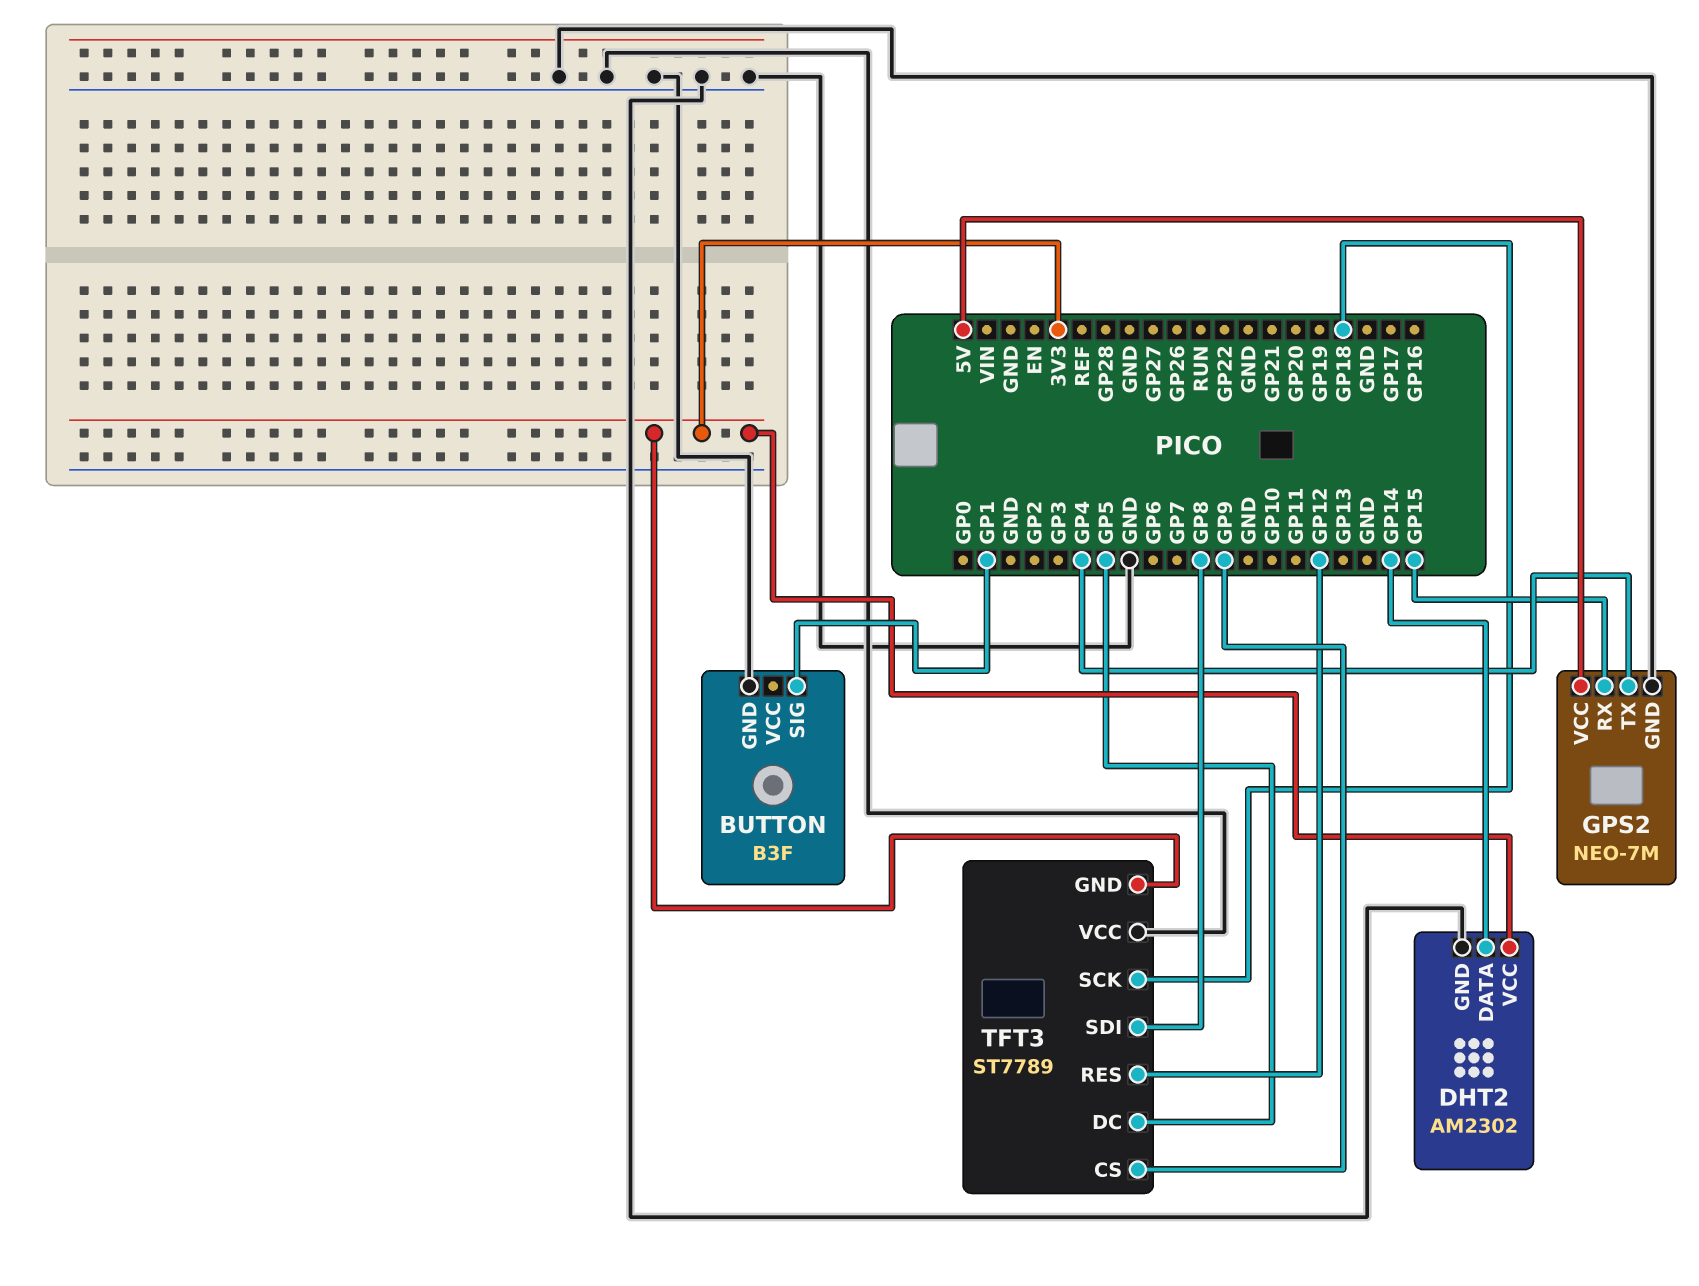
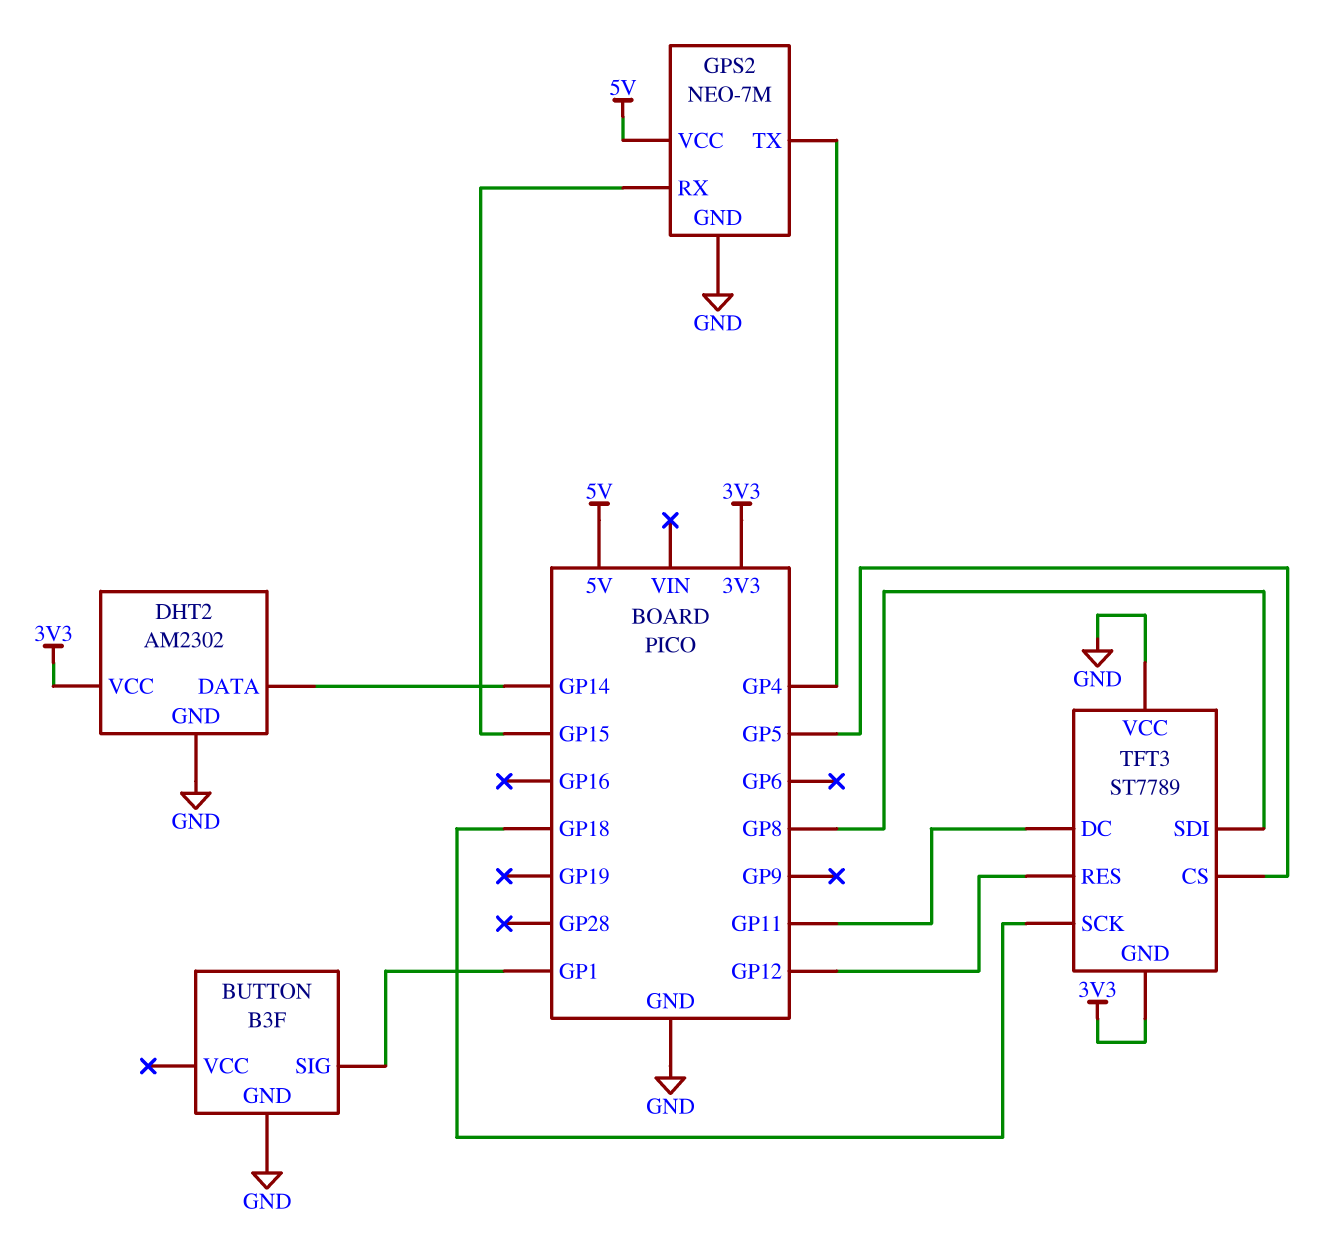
TFT3 pin CS: GP9 -> GP5
TFT3 pin DC: GP5 -> GP11

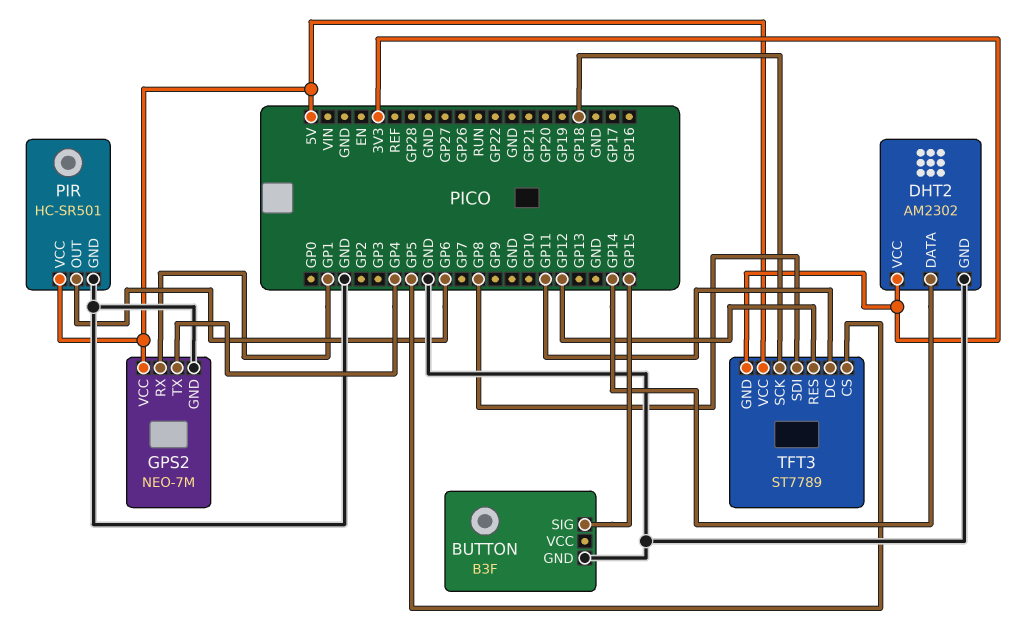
BUTTON pin SIG: GP1 -> GP15
GPS2 pin RX: GP15 -> GP1
PIR: none -> HC-SR501
PIR pin GND: none -> GND
PIR pin OUT: none -> GP6
PIR pin VCC: none -> 5V
TFT3 pin VCC: GND -> 5V

